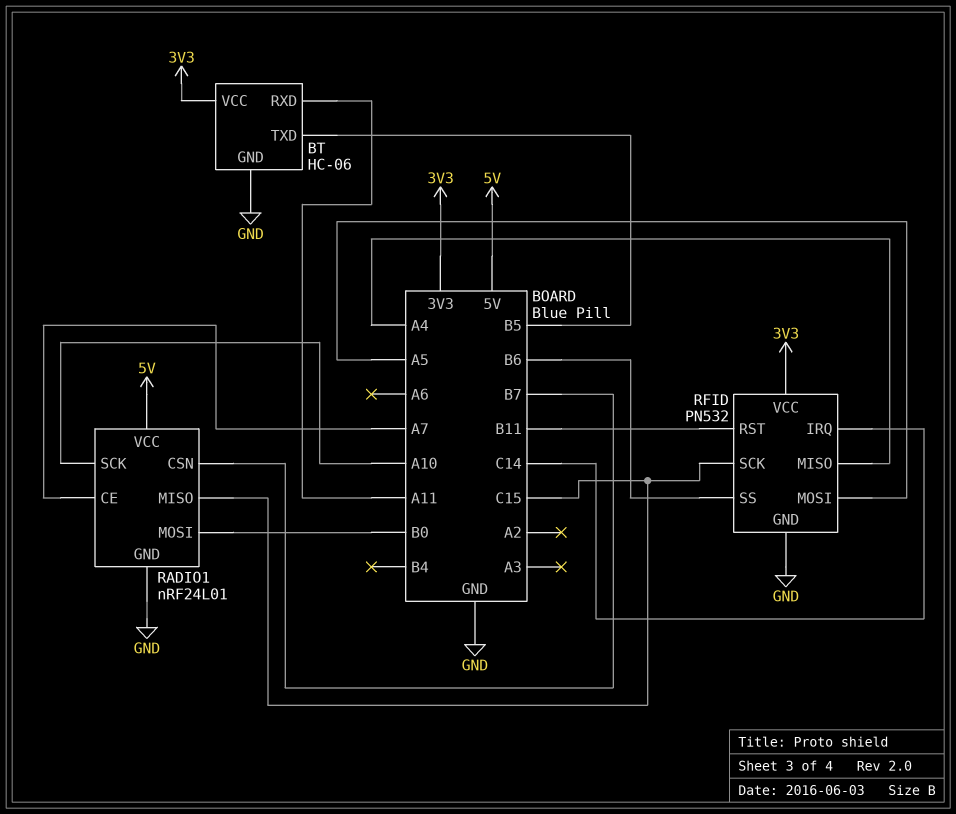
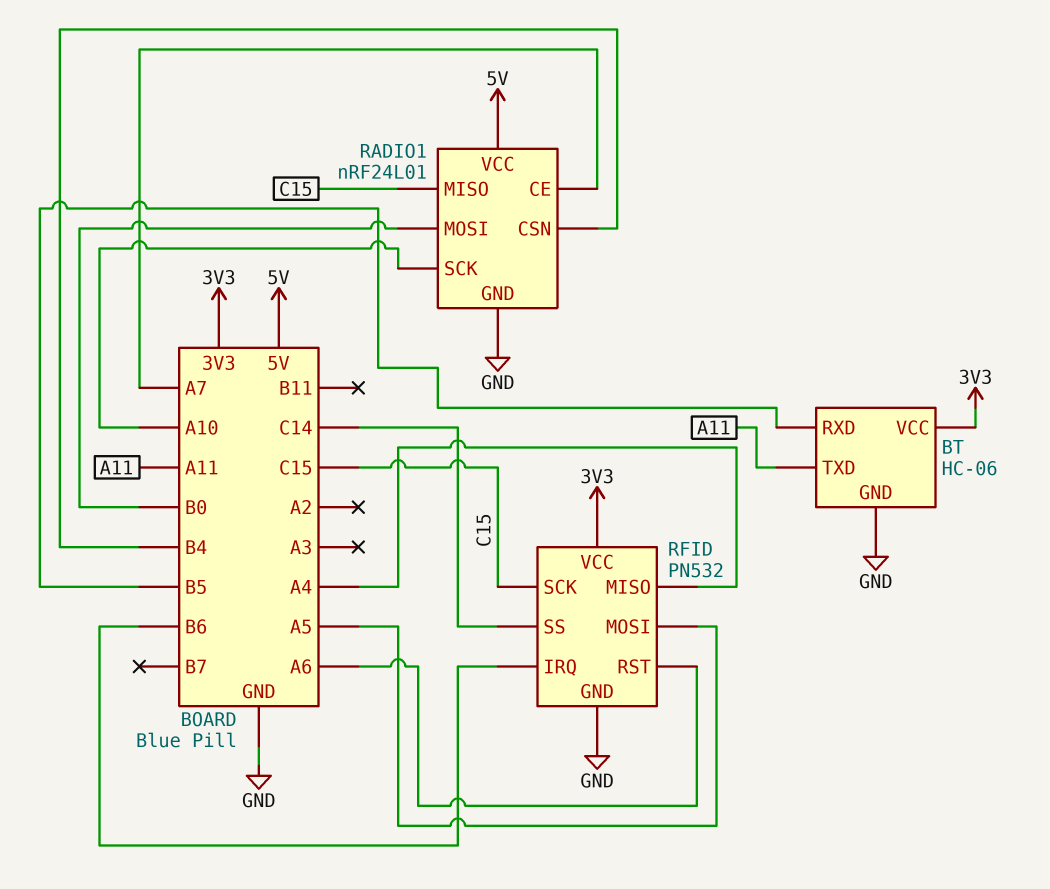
BT pin RXD: A11 -> B5
BT pin TXD: B5 -> A11
RADIO1 pin CSN: B7 -> B4
RFID pin IRQ: C14 -> B6
RFID pin RST: B11 -> A6
RFID pin SS: B6 -> C14

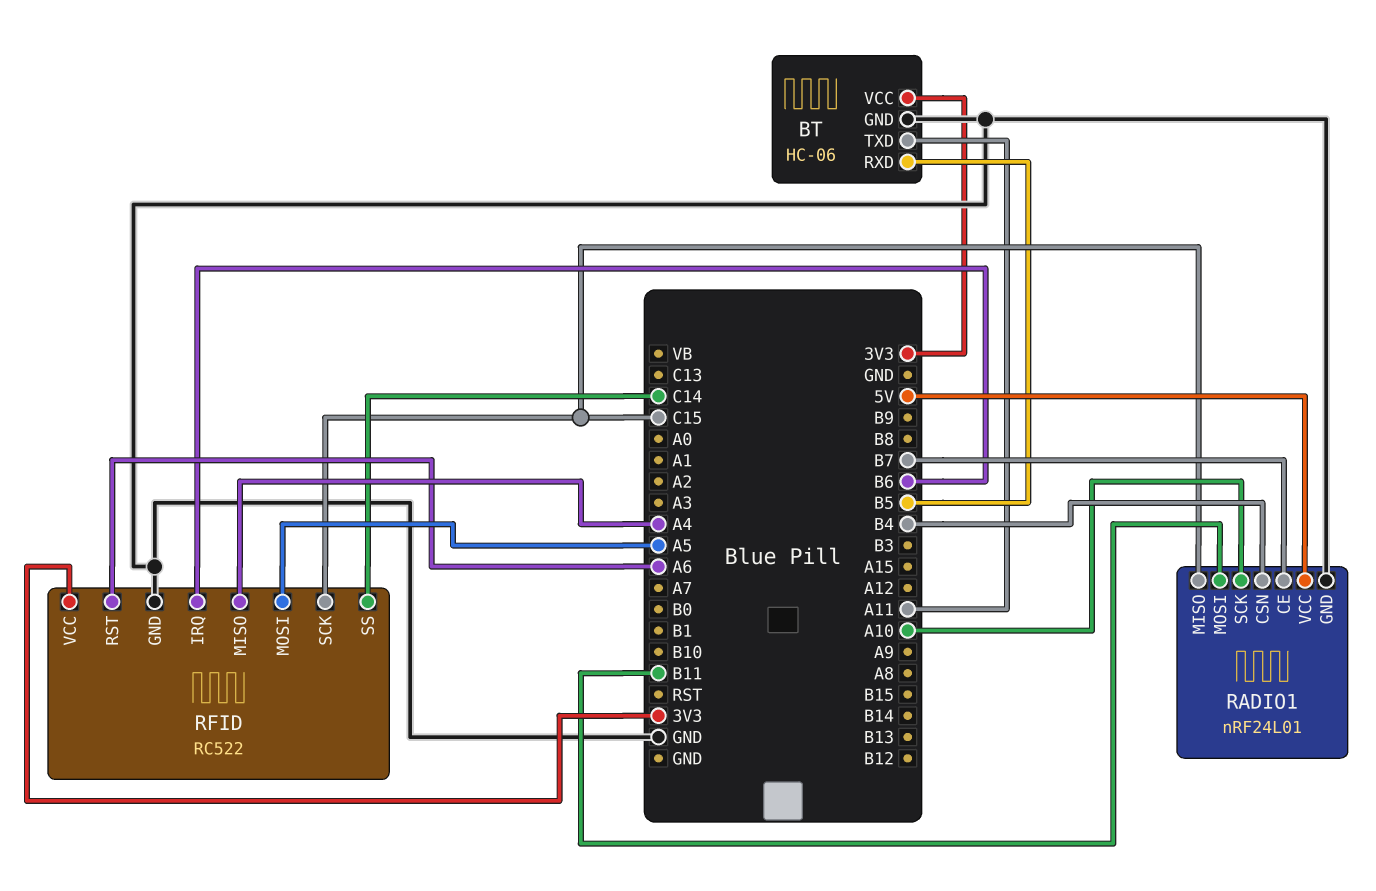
RADIO1 pin CE: A7 -> B7
RADIO1 pin MOSI: B0 -> B11
RFID: PN532 -> RC522

